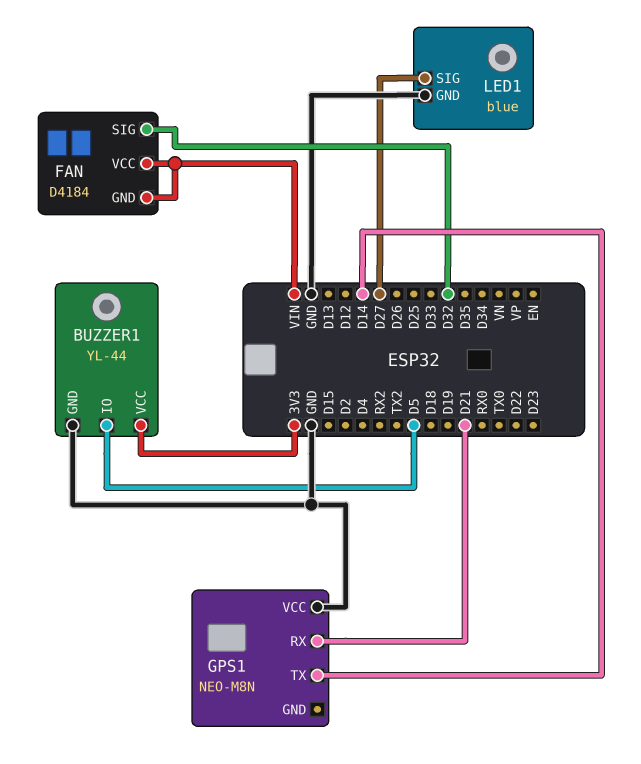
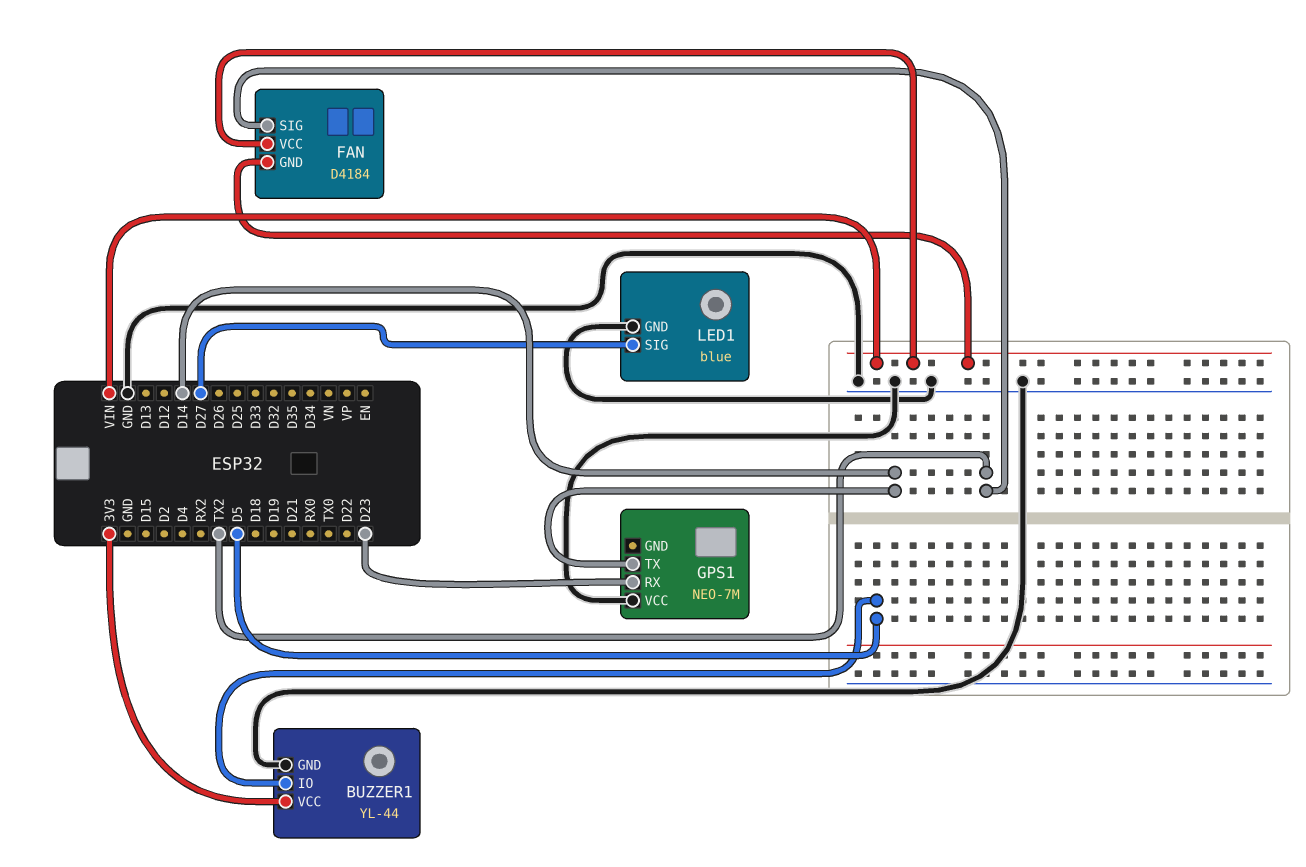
FAN pin SIG: D32 -> TX2
GPS1: NEO-M8N -> NEO-7M
GPS1 pin RX: D21 -> D23

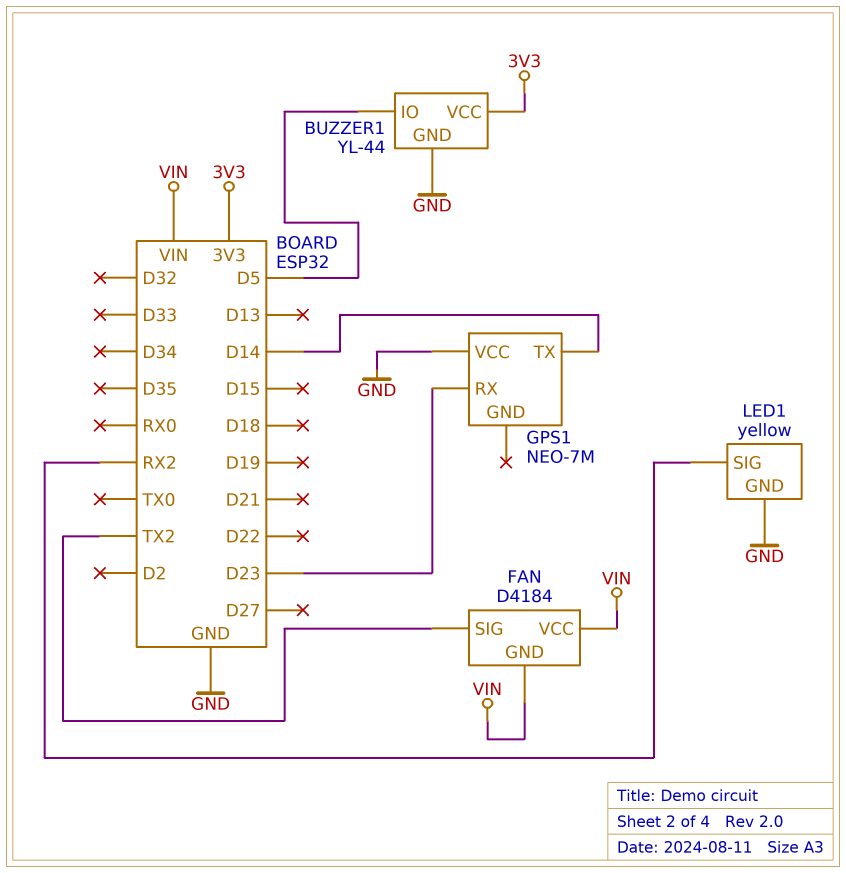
LED1: blue -> yellow
LED1 pin SIG: D27 -> RX2

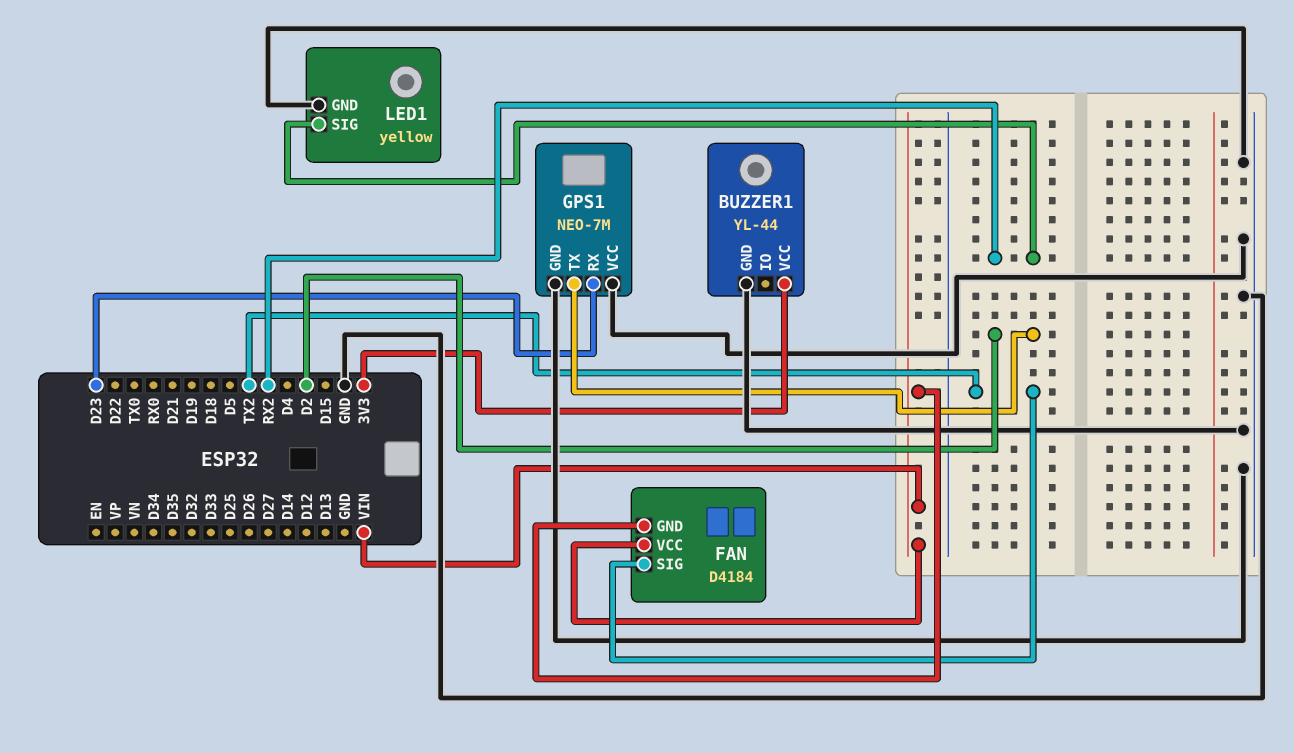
BUZZER1 pin IO: D5 -> none
GPS1 pin GND: none -> GND
GPS1 pin TX: D14 -> D2

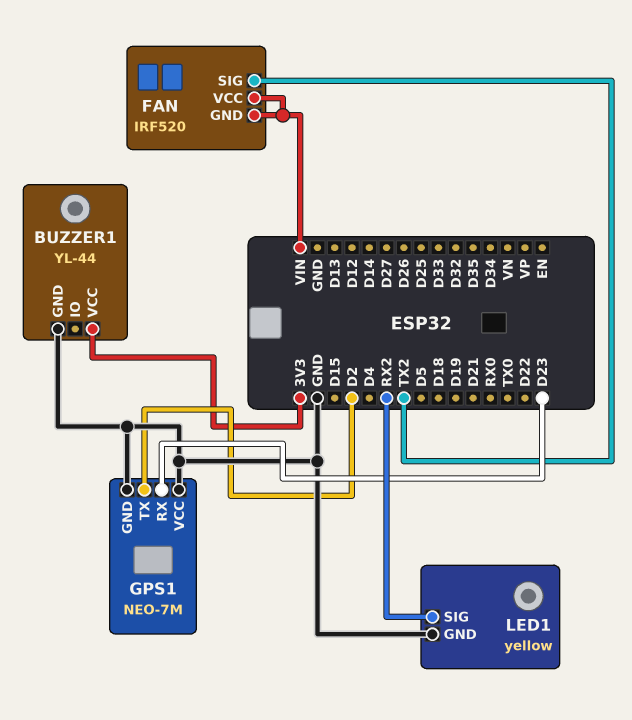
FAN: D4184 -> IRF520

